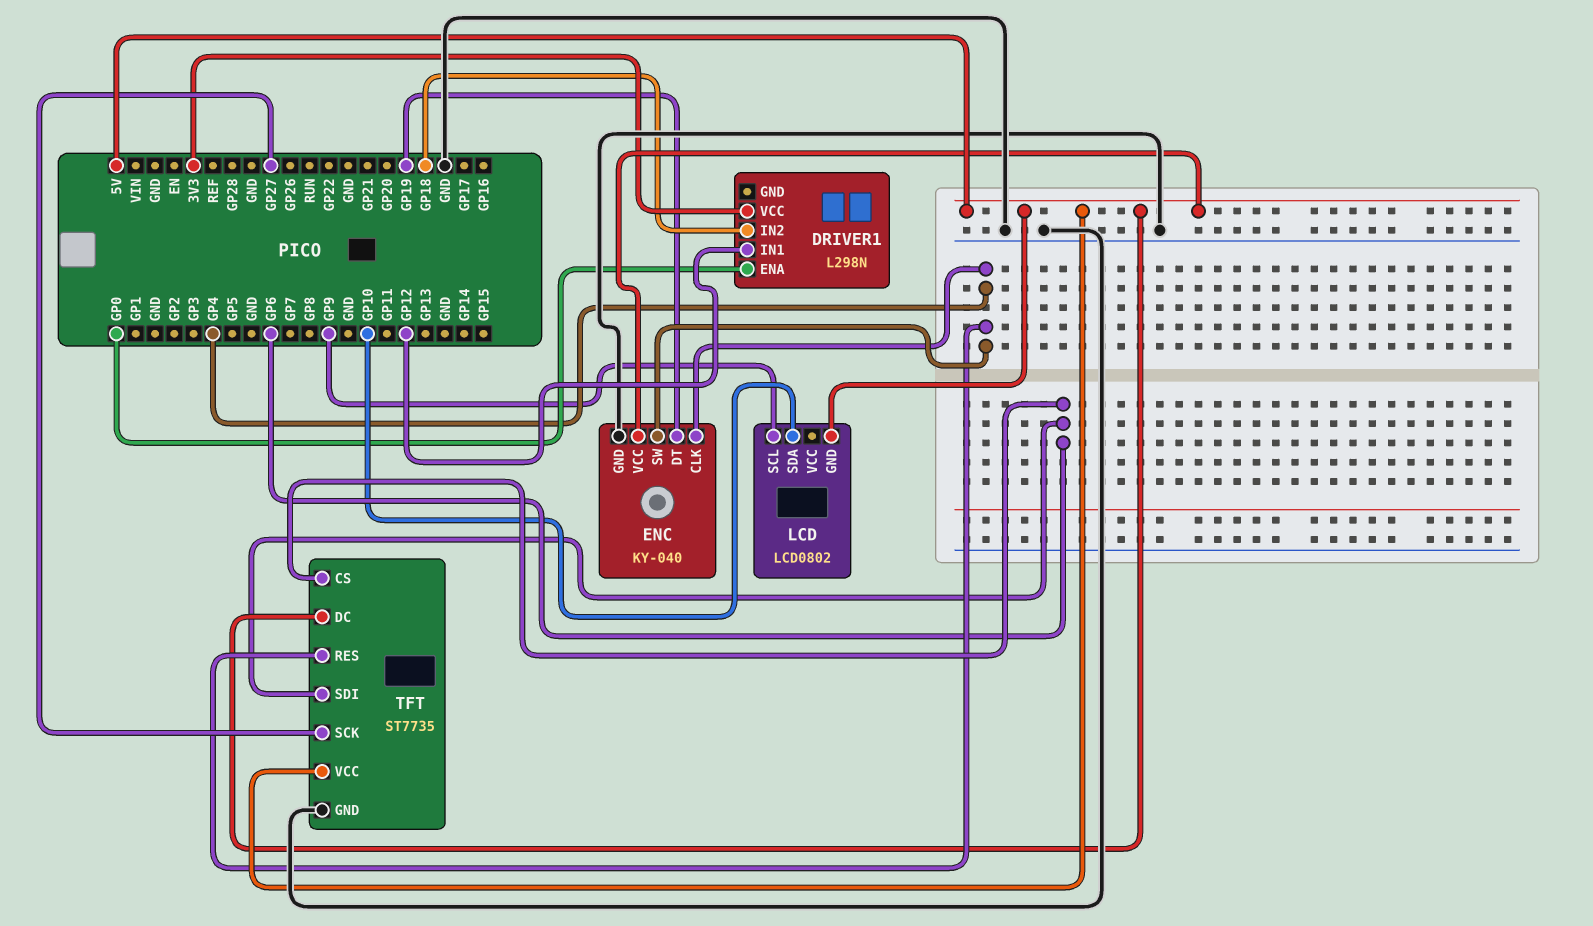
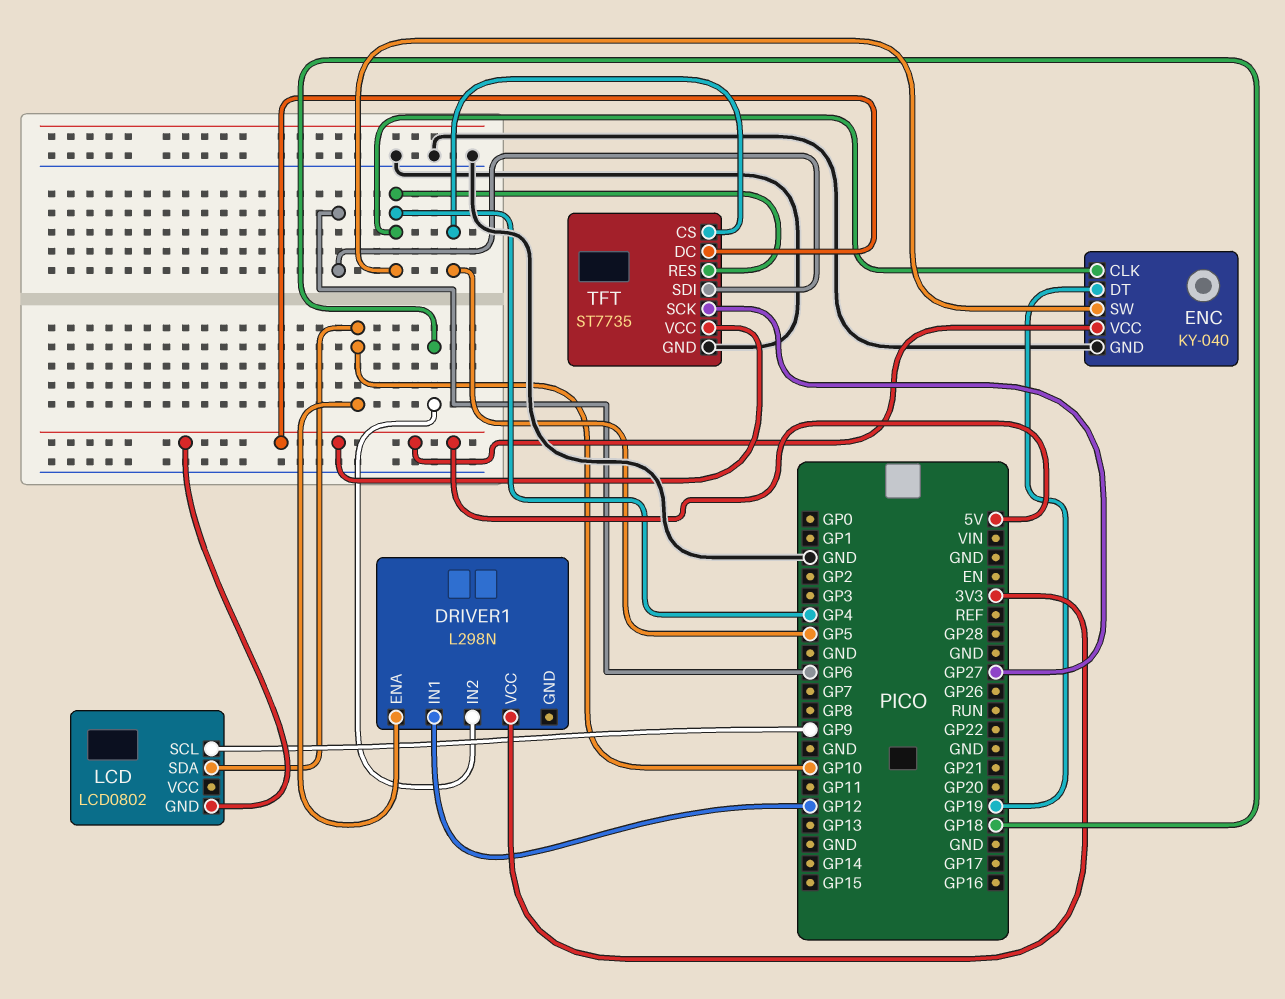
DRIVER1 pin ENA: GP0 -> GP10
TFT pin CS: GP6 -> GP5

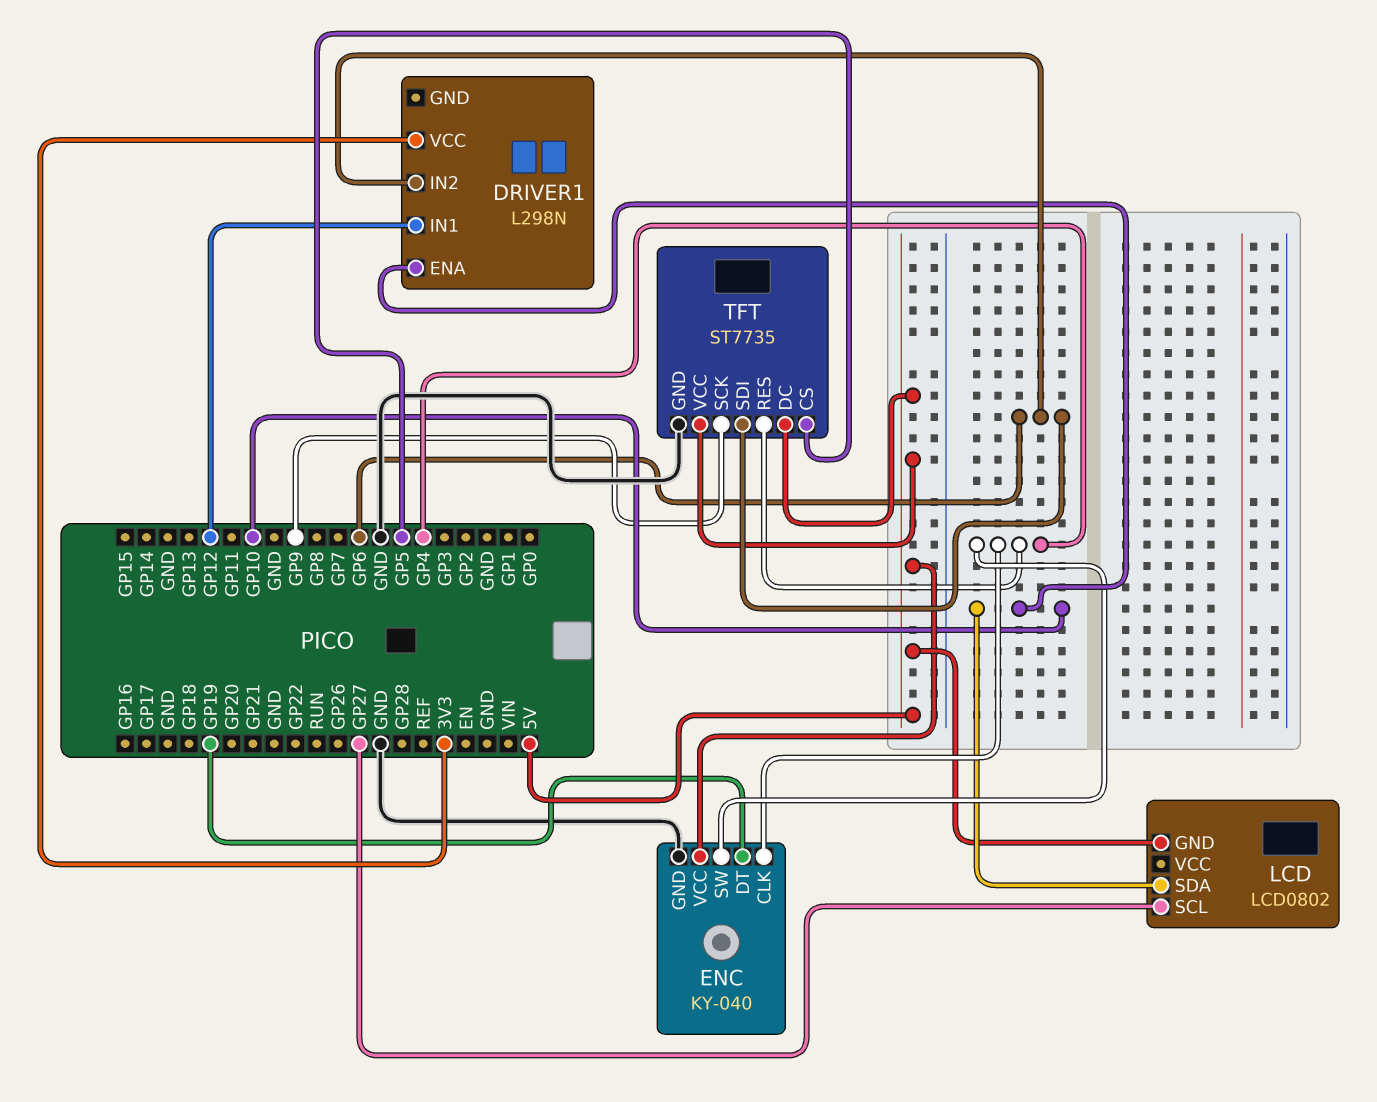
DRIVER1 pin IN2: GP18 -> GP6
LCD pin SCL: GP9 -> GP27
TFT pin SCK: GP27 -> GP9

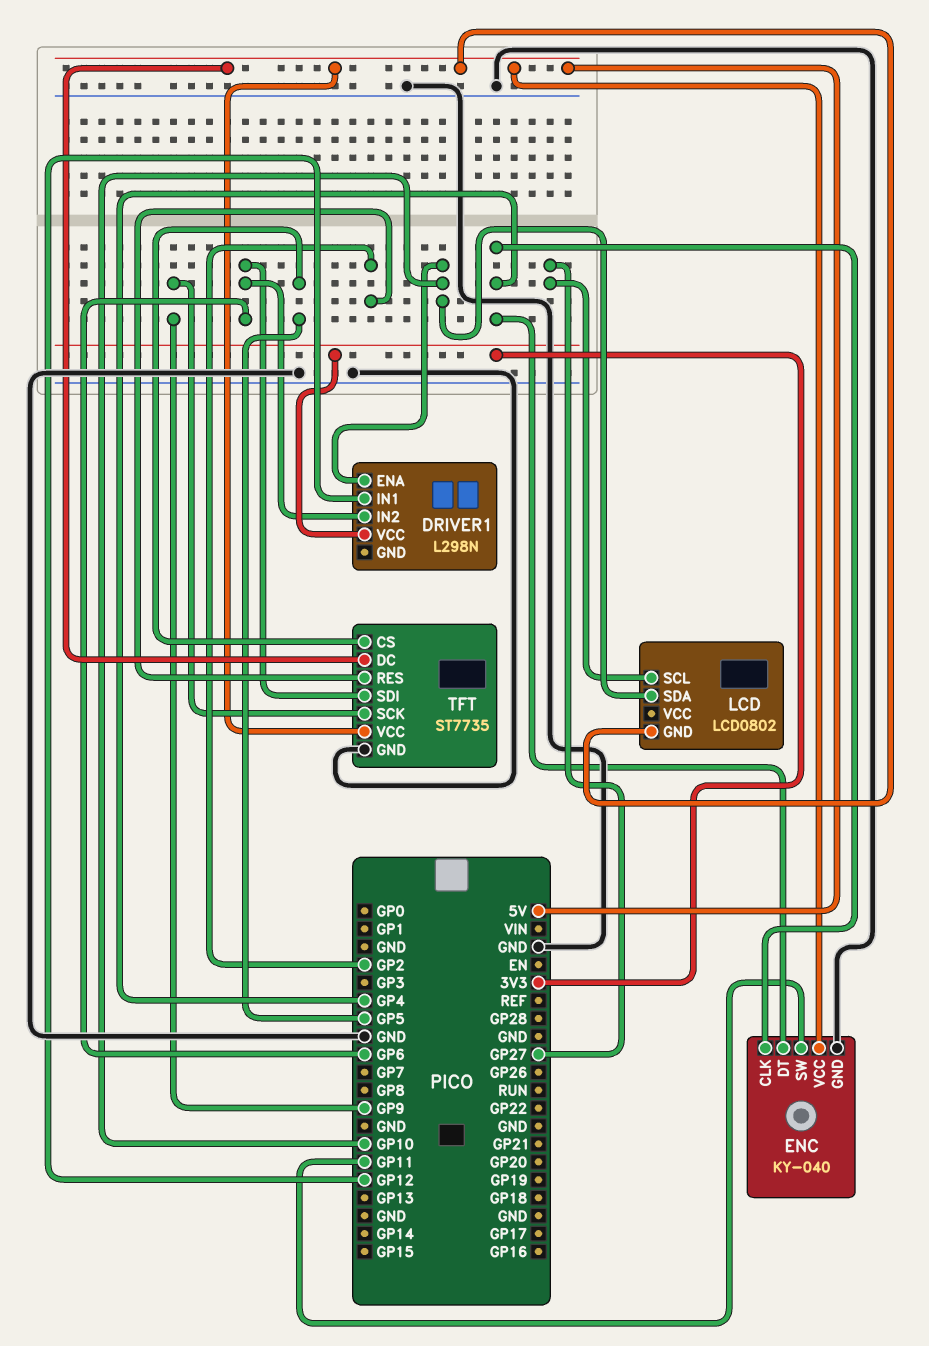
ENC pin DT: GP19 -> GP4
ENC pin SW: GP4 -> GP11
TFT pin RES: GP4 -> GP2

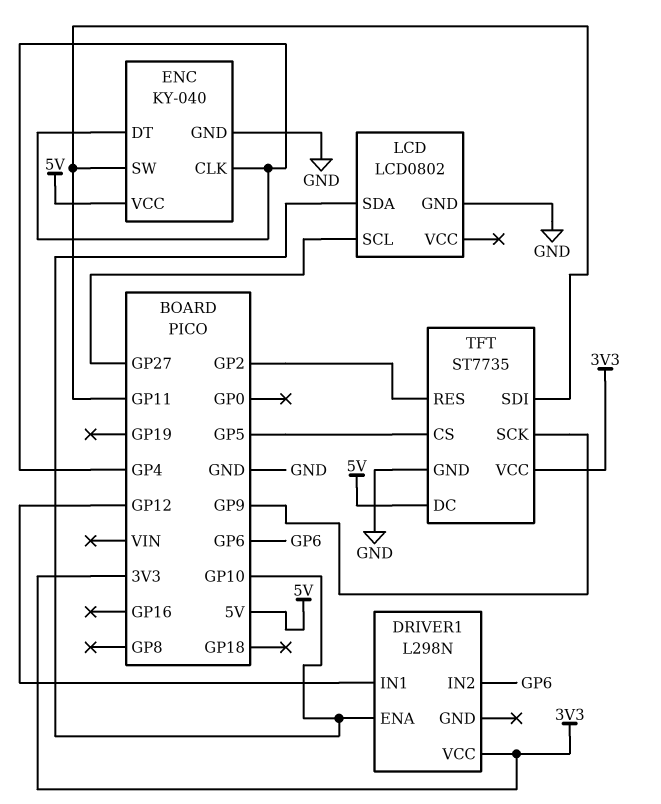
LCD pin GND: 5V -> GND
TFT pin SDI: GP6 -> GP11
TFT pin VCC: 5V -> 3V3

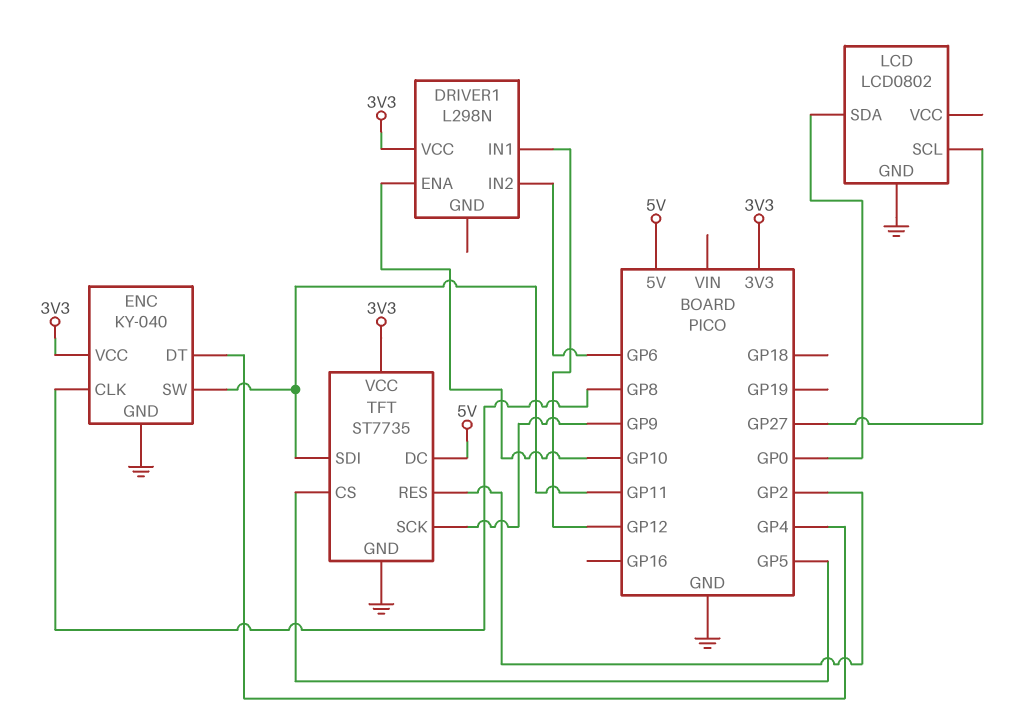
ENC pin CLK: GP4 -> GP8
ENC pin VCC: 5V -> 3V3
LCD pin SDA: GP10 -> GP0

